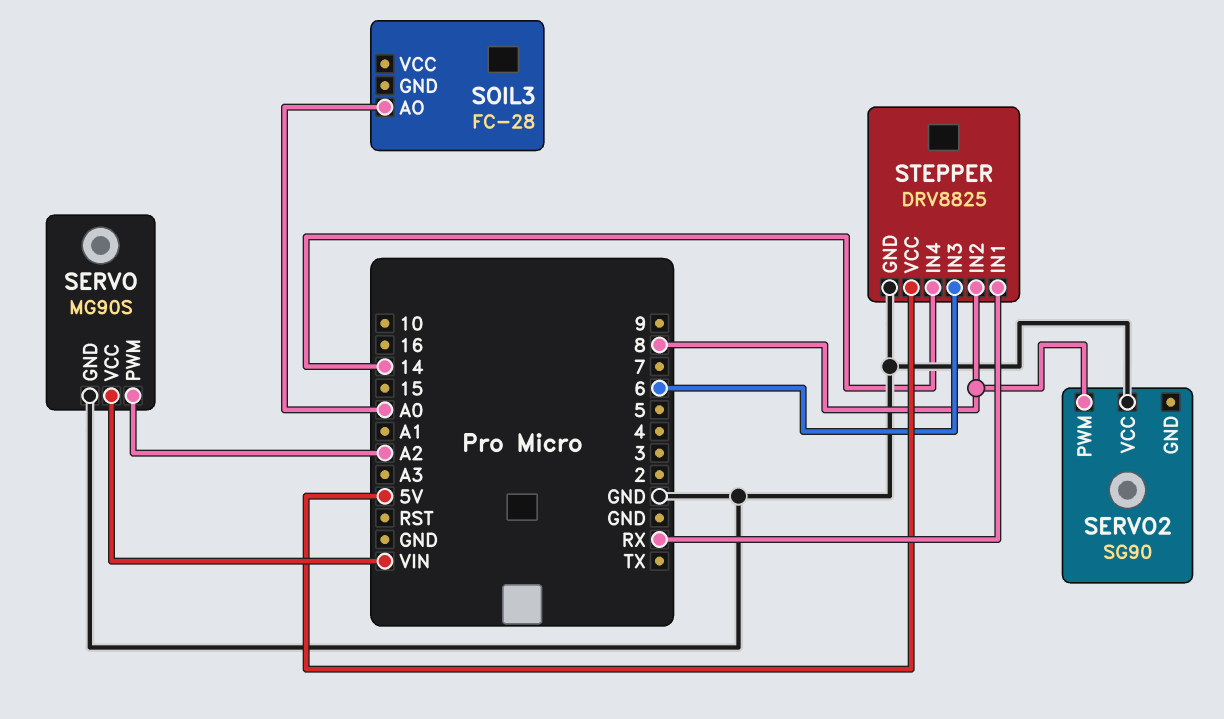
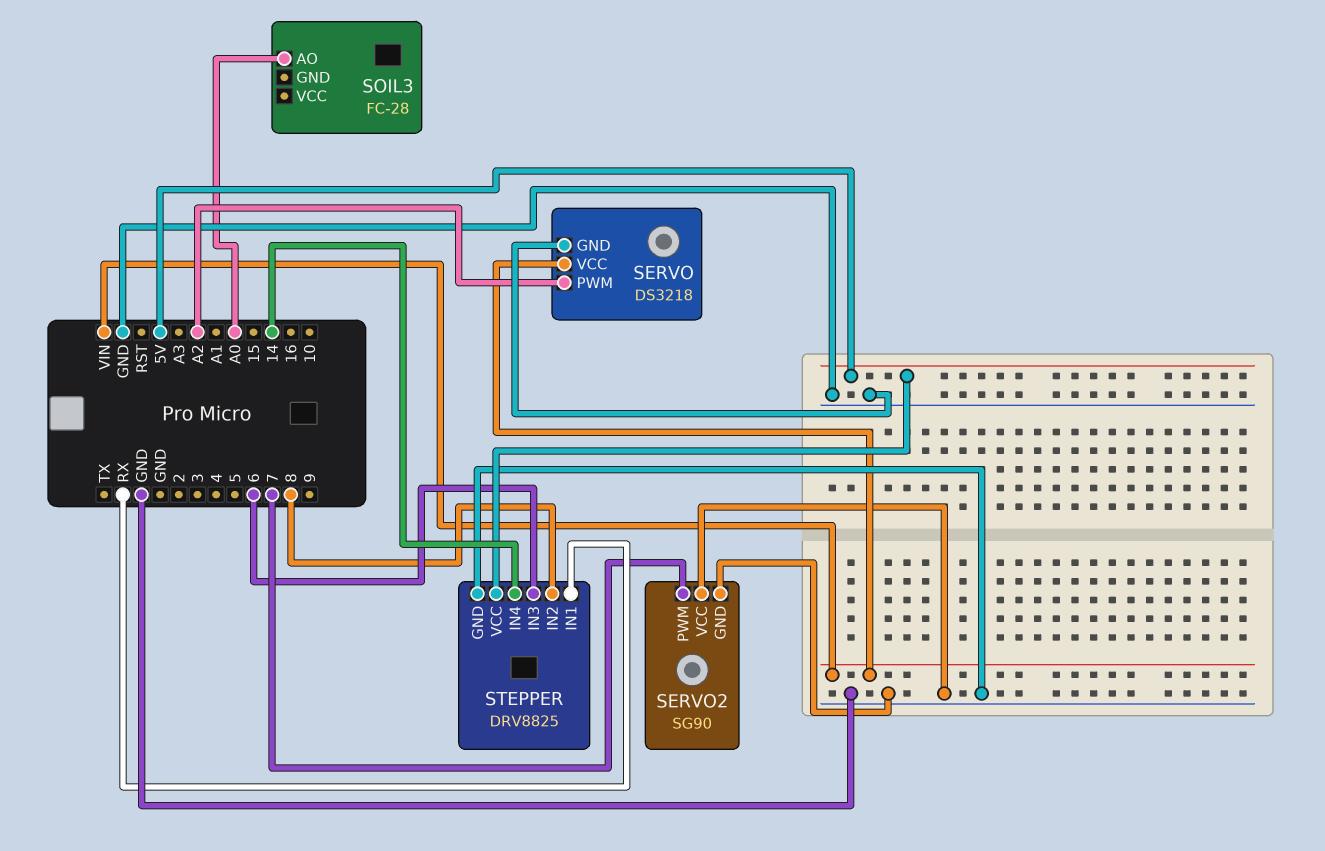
SERVO: MG90S -> DS3218
SERVO2 pin GND: none -> GND
SERVO2 pin PWM: 8 -> 7

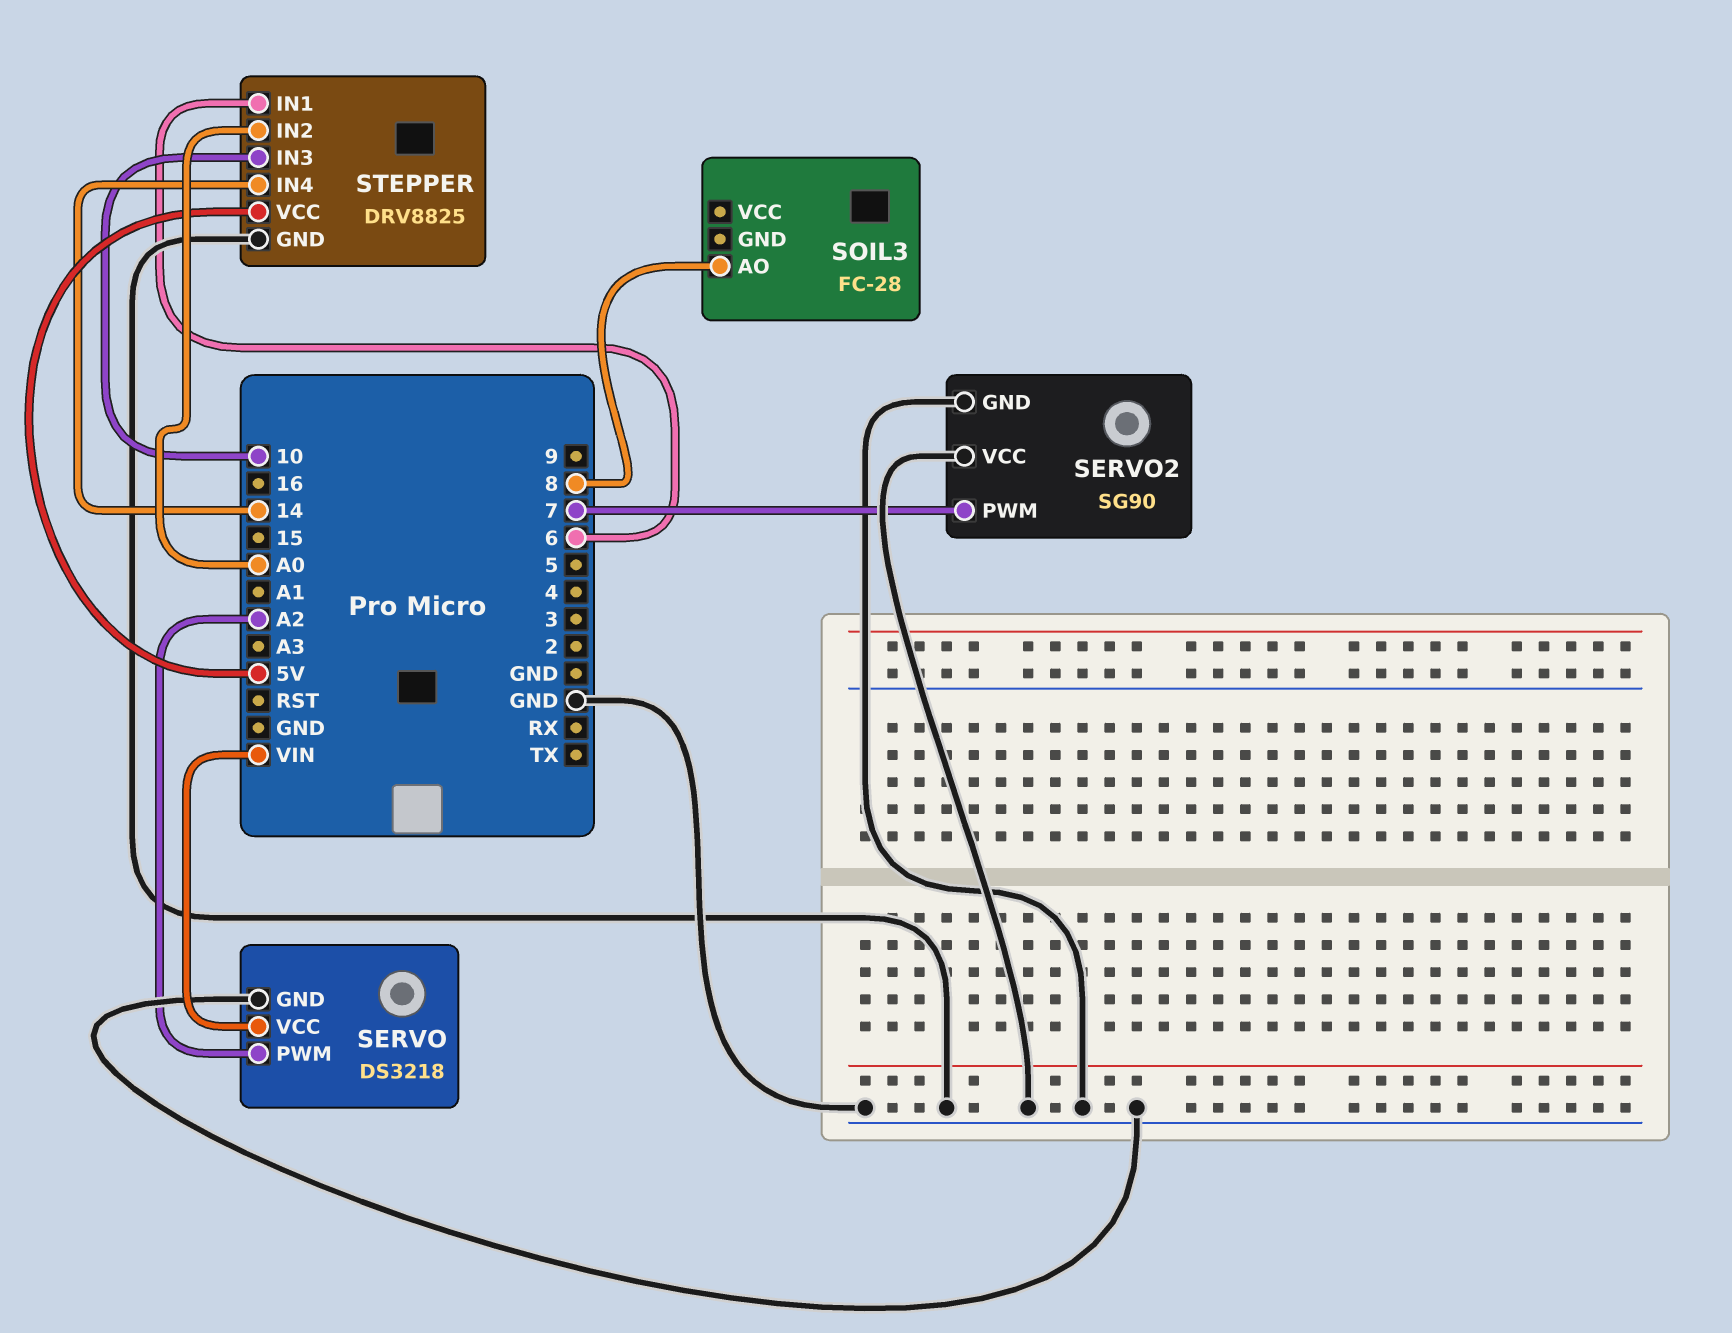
SOIL3 pin AO: A0 -> 8
STEPPER pin IN1: RX -> 6
STEPPER pin IN2: 8 -> A0
STEPPER pin IN3: 6 -> 10

